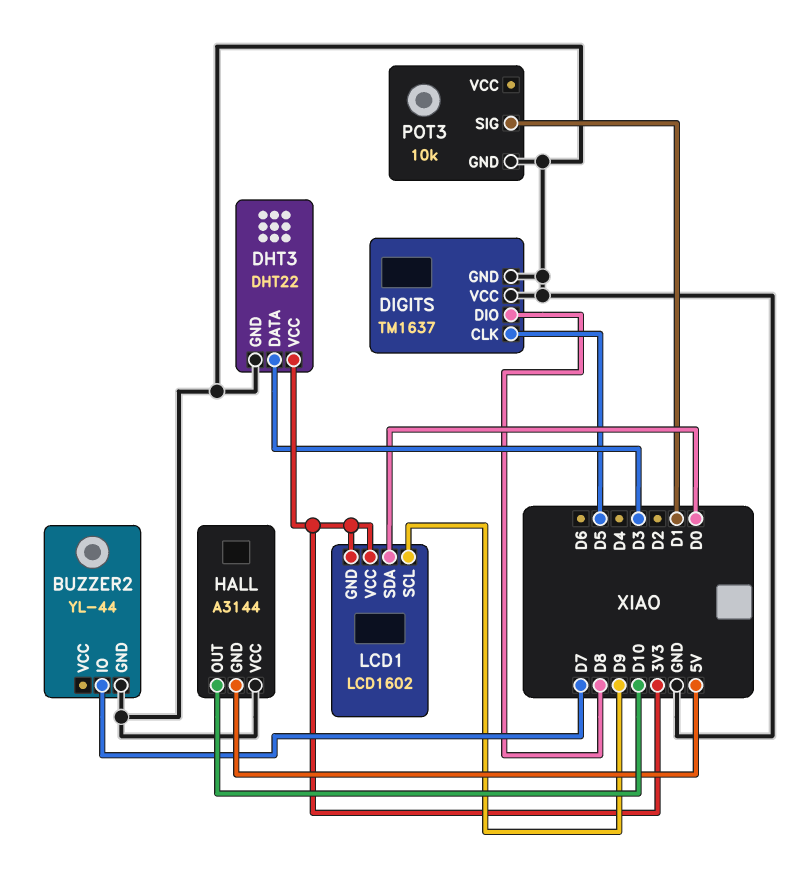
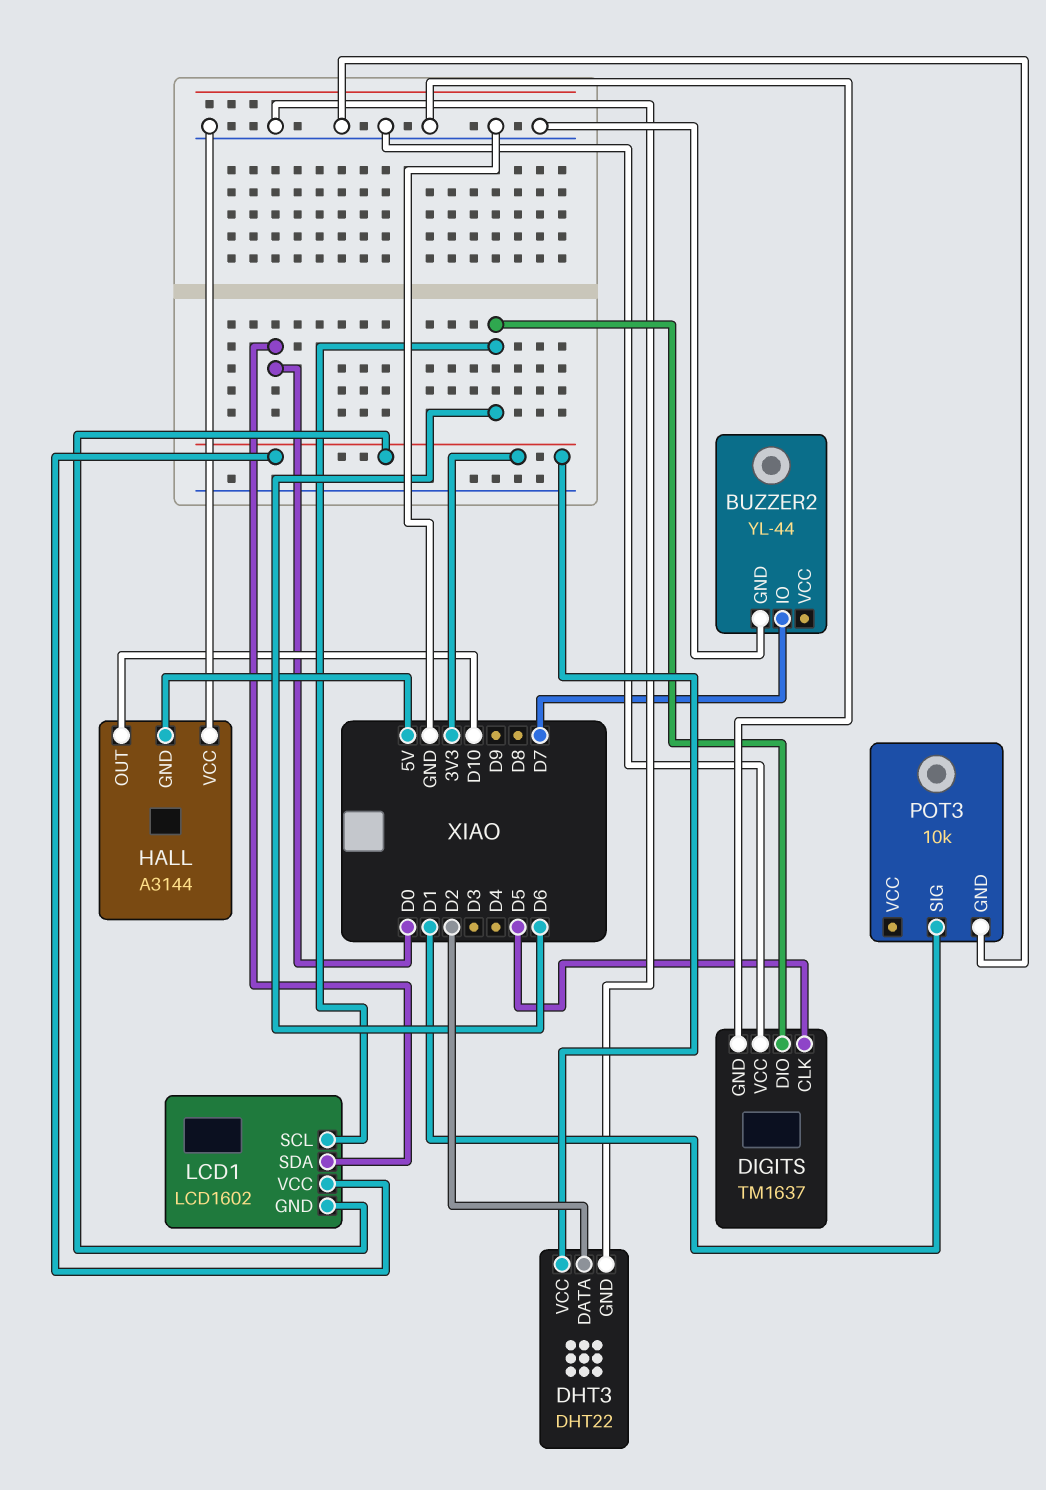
DHT3 pin DATA: D3 -> D2
DIGITS pin DIO: D8 -> D6
LCD1 pin SCL: D9 -> D6

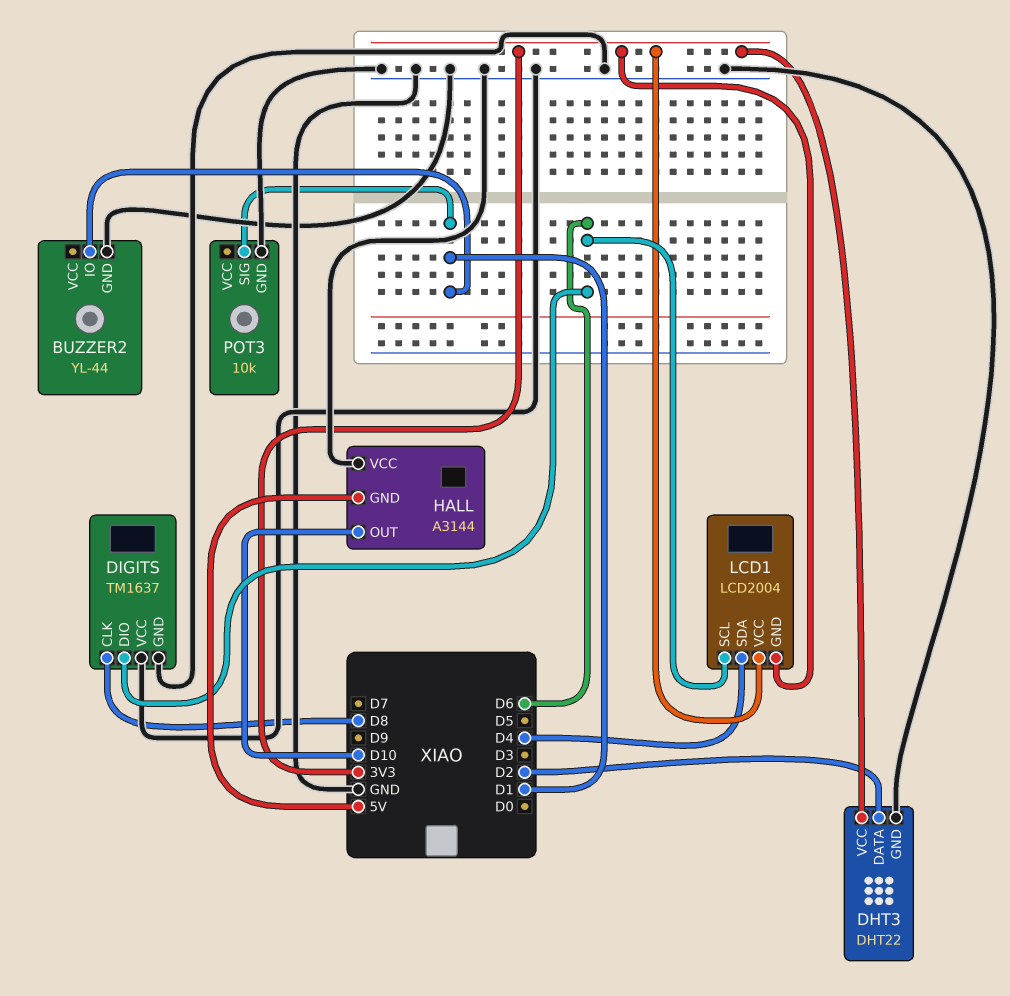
BUZZER2 pin IO: D7 -> D1
DIGITS pin CLK: D5 -> D8
LCD1: LCD1602 -> LCD2004
LCD1 pin SDA: D0 -> D4

